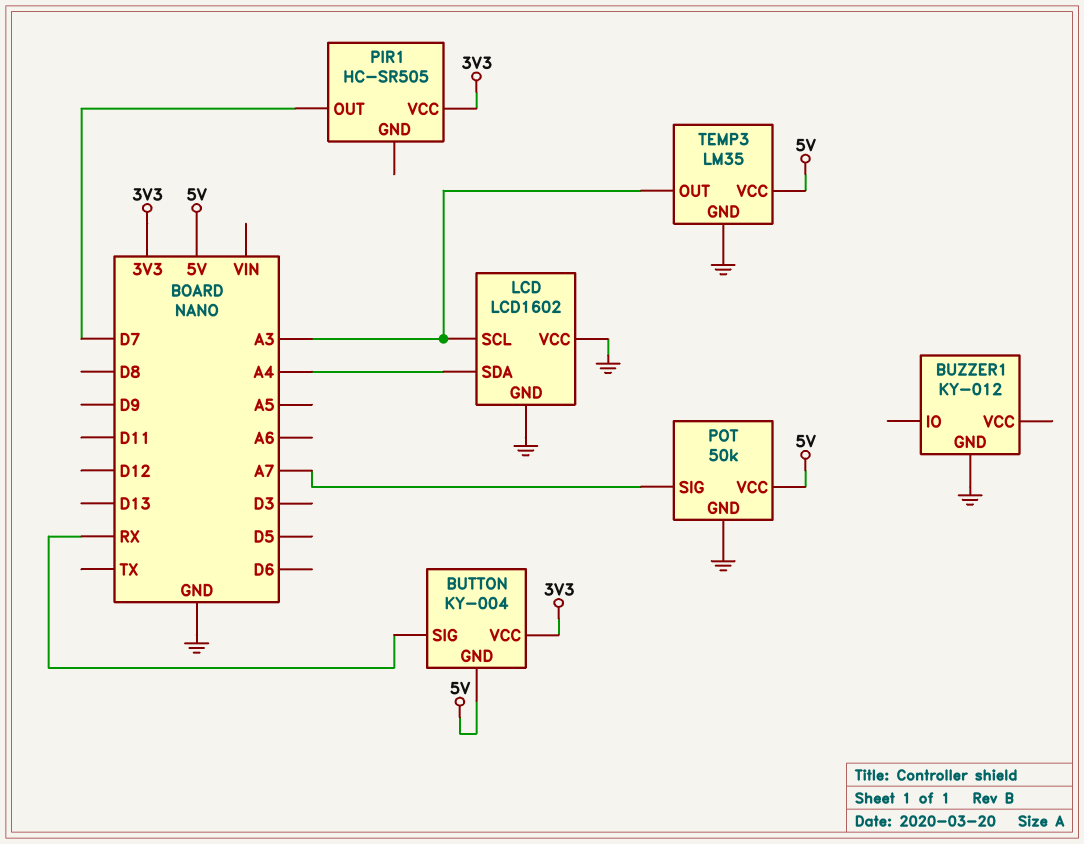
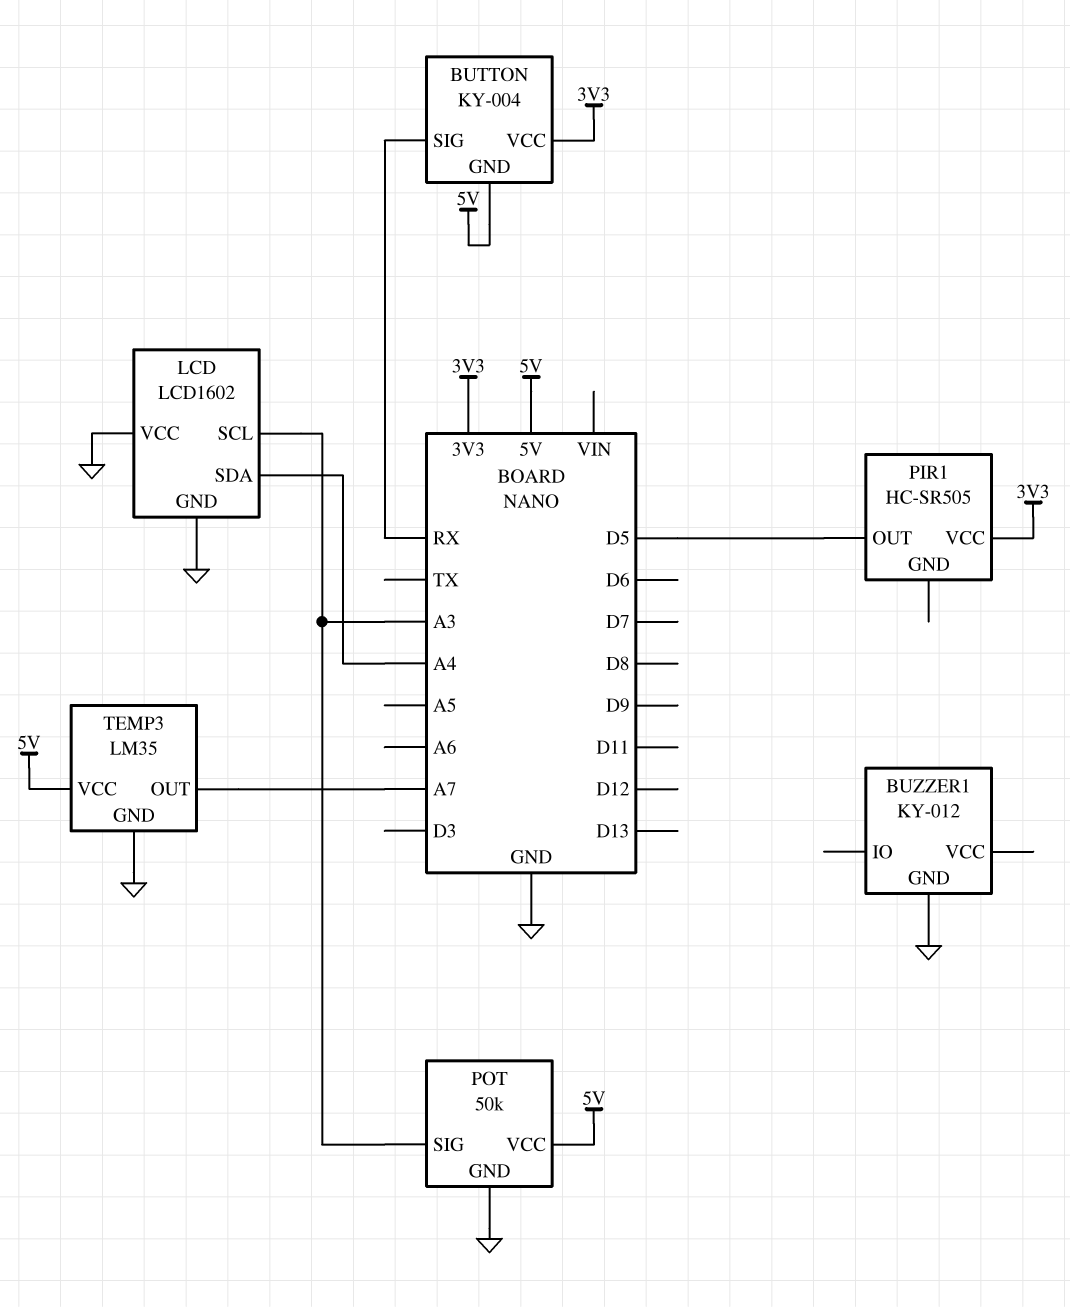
PIR1 pin OUT: D7 -> D5
POT pin SIG: A7 -> A3
TEMP3 pin OUT: A3 -> A7

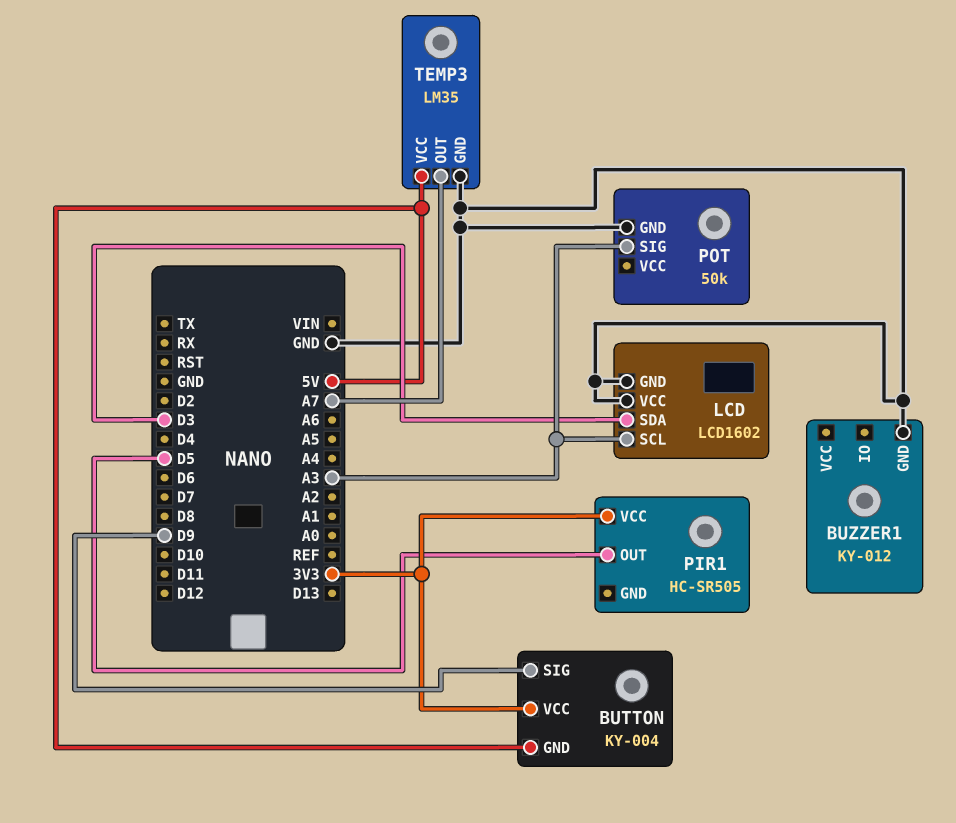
BUTTON pin SIG: RX -> D9
LCD pin SDA: A4 -> D3
POT pin VCC: 5V -> none

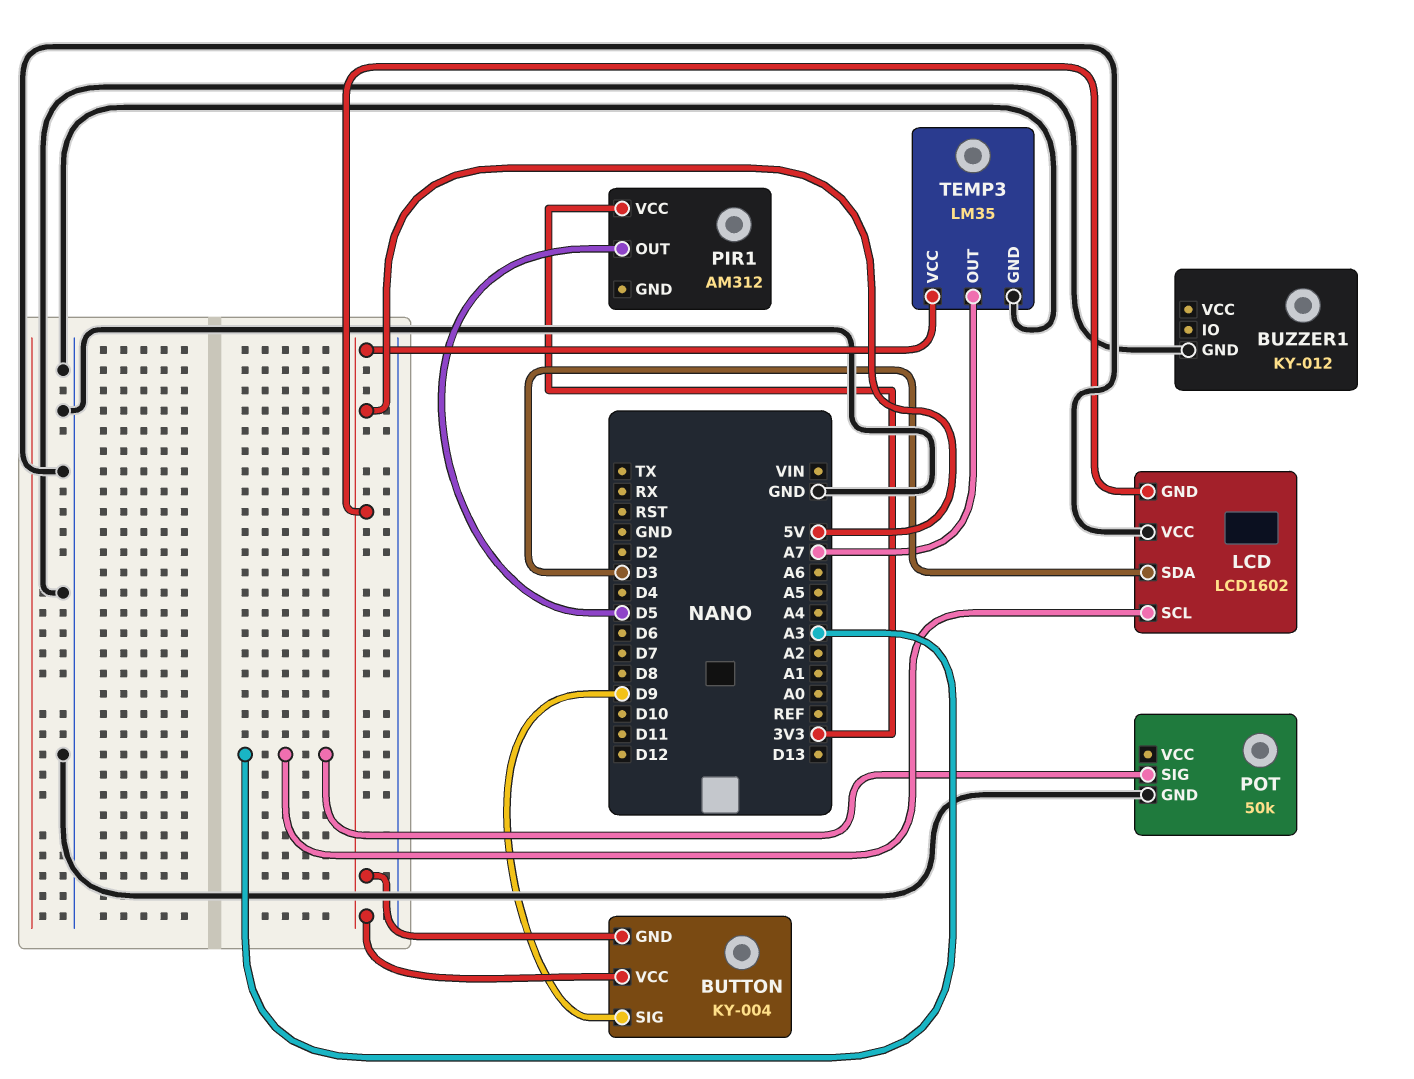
BUTTON pin VCC: 3V3 -> 5V
LCD pin GND: GND -> 5V
PIR1: HC-SR505 -> AM312

